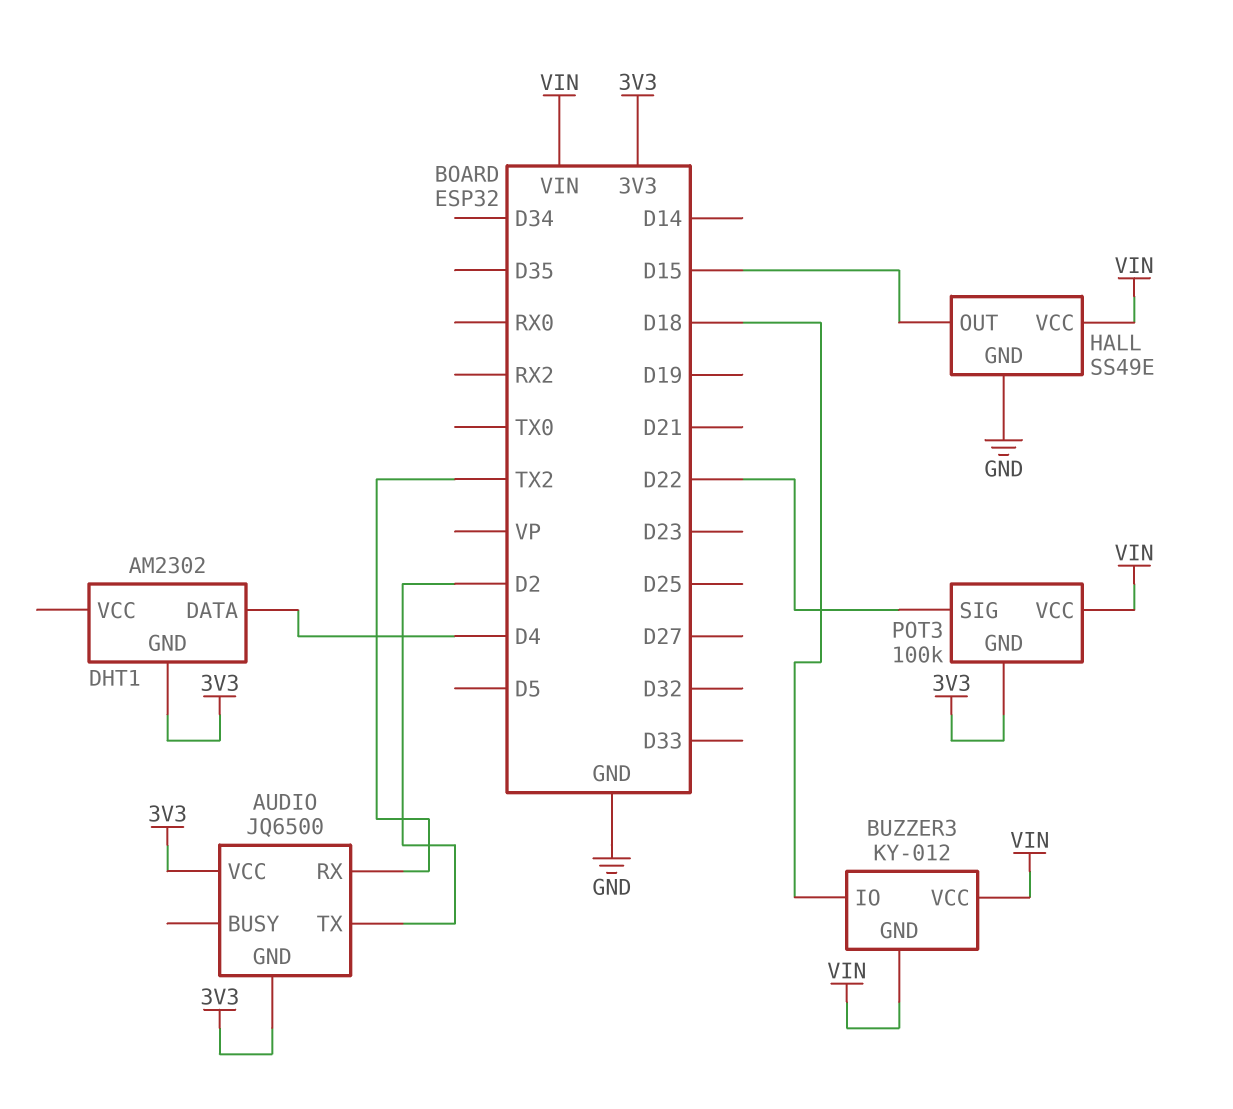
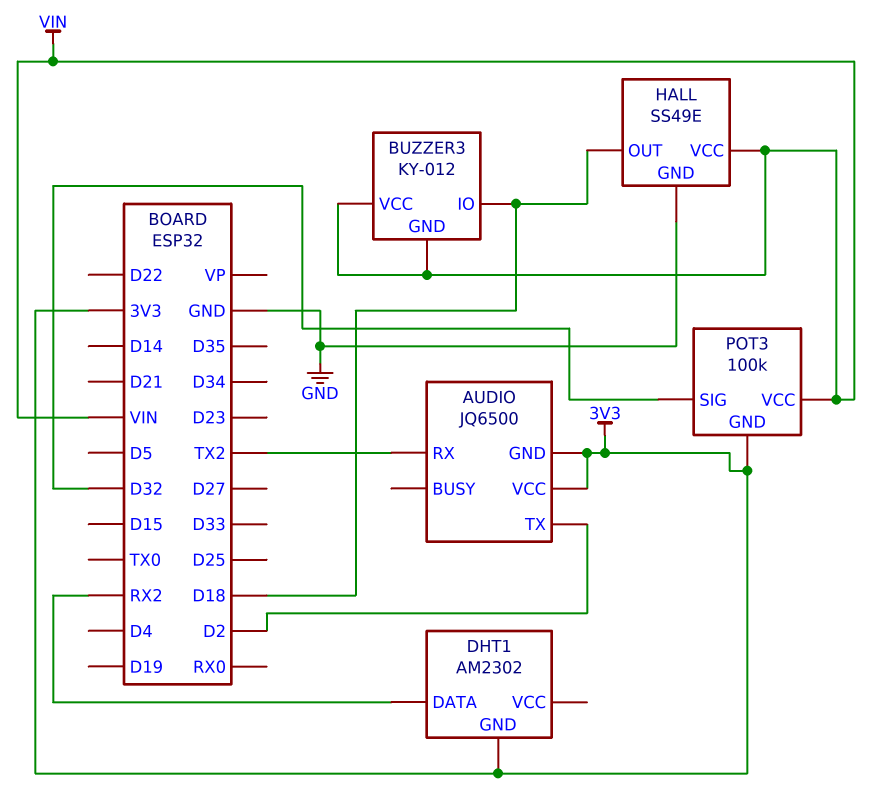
DHT1 pin DATA: D4 -> RX2
HALL pin OUT: D15 -> D18
POT3 pin SIG: D22 -> D32

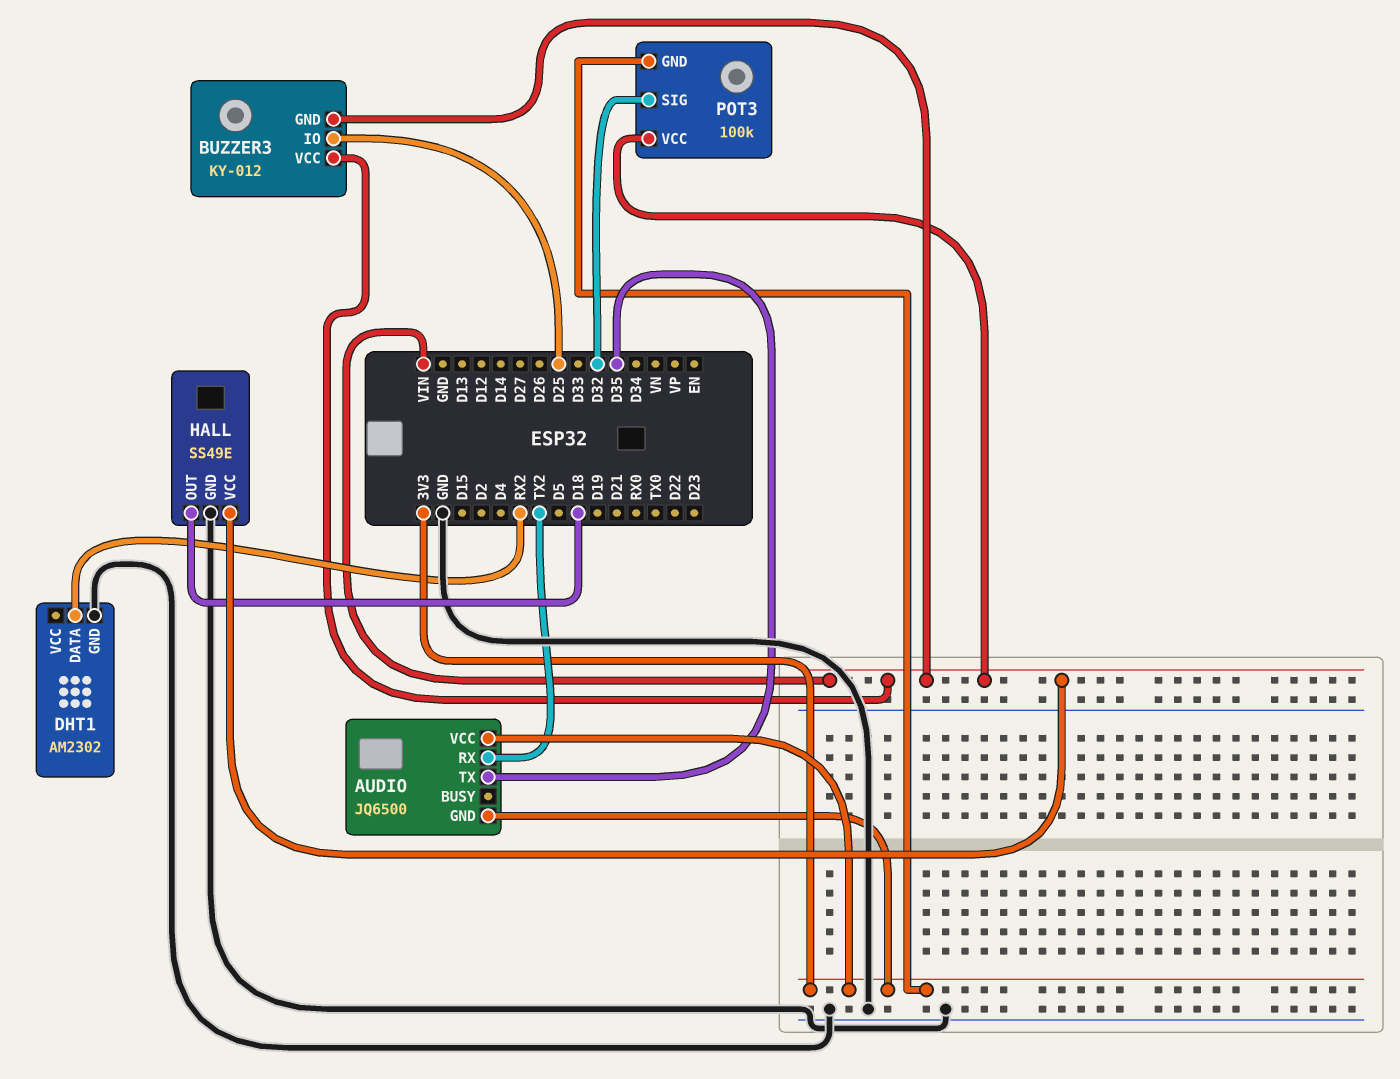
AUDIO pin TX: D2 -> D35
BUZZER3 pin IO: D18 -> D25
DHT1 pin GND: 3V3 -> GND

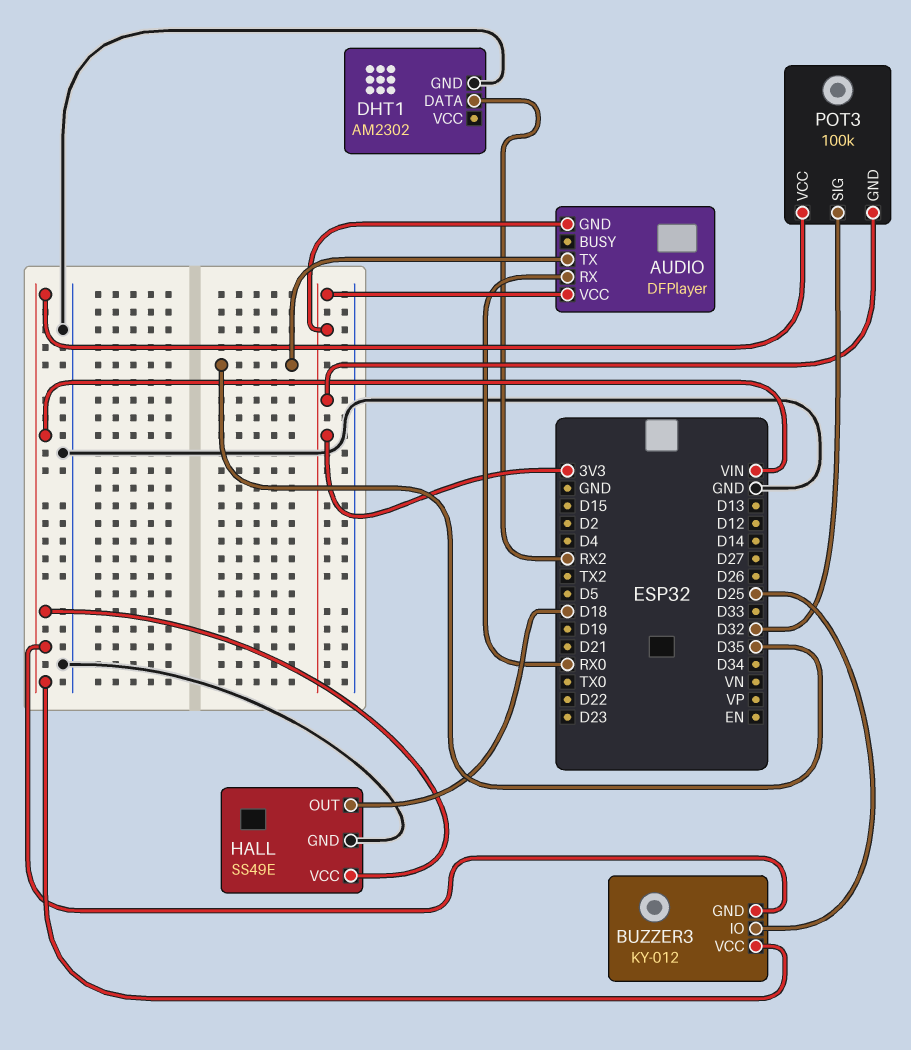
AUDIO: JQ6500 -> DFPlayer
AUDIO pin RX: TX2 -> RX0

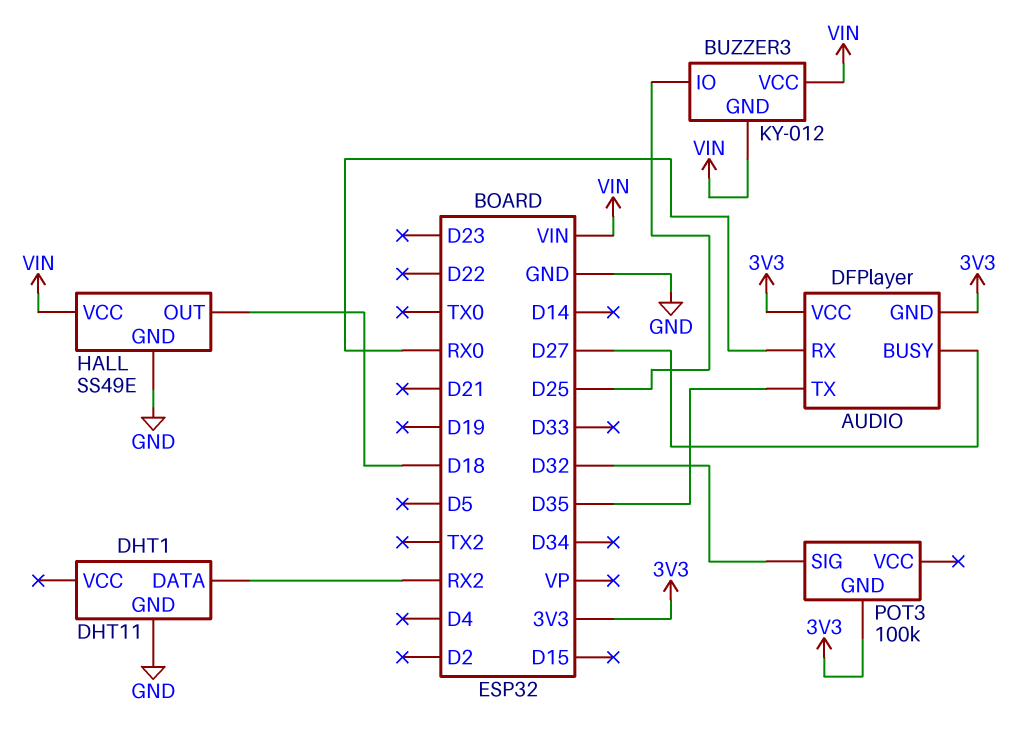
AUDIO pin BUSY: none -> D27
DHT1: AM2302 -> DHT11
POT3 pin VCC: VIN -> none

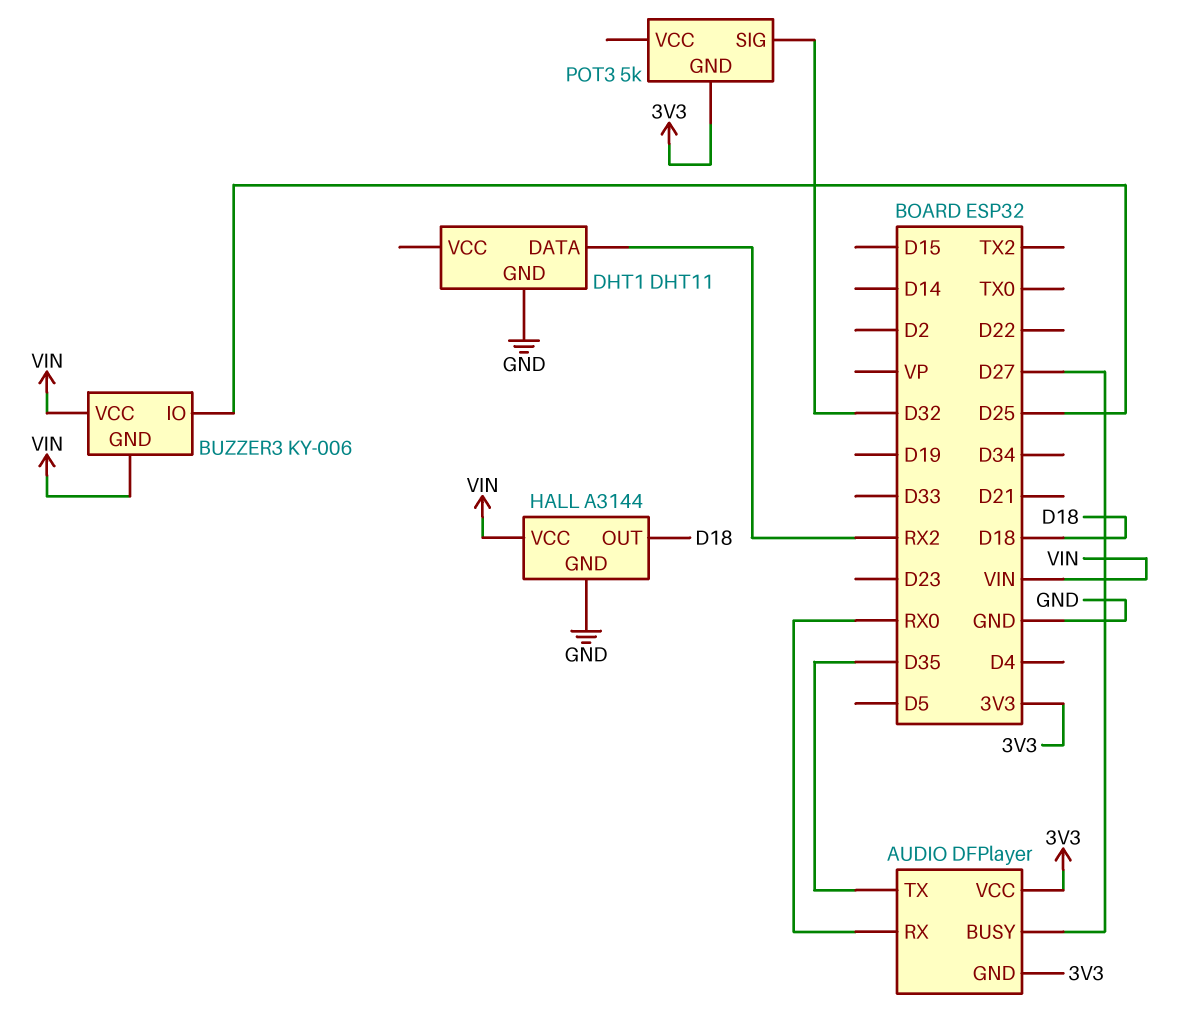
BUZZER3: KY-012 -> KY-006
HALL: SS49E -> A3144
POT3: 100k -> 5k

